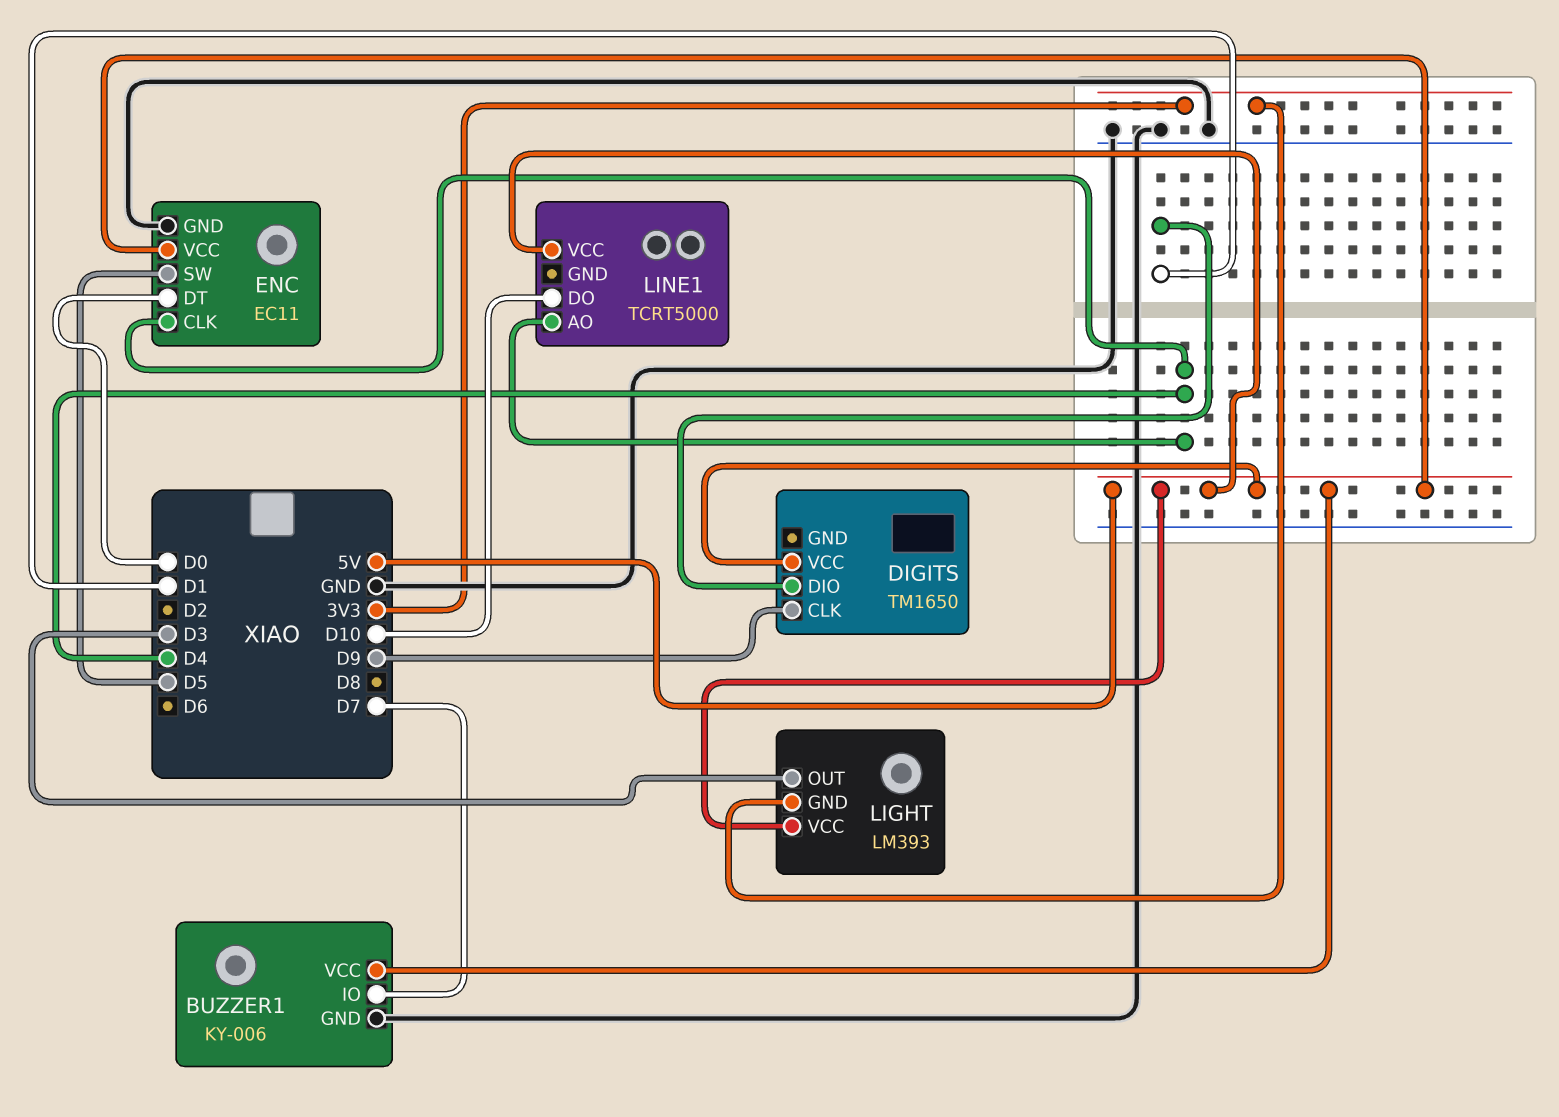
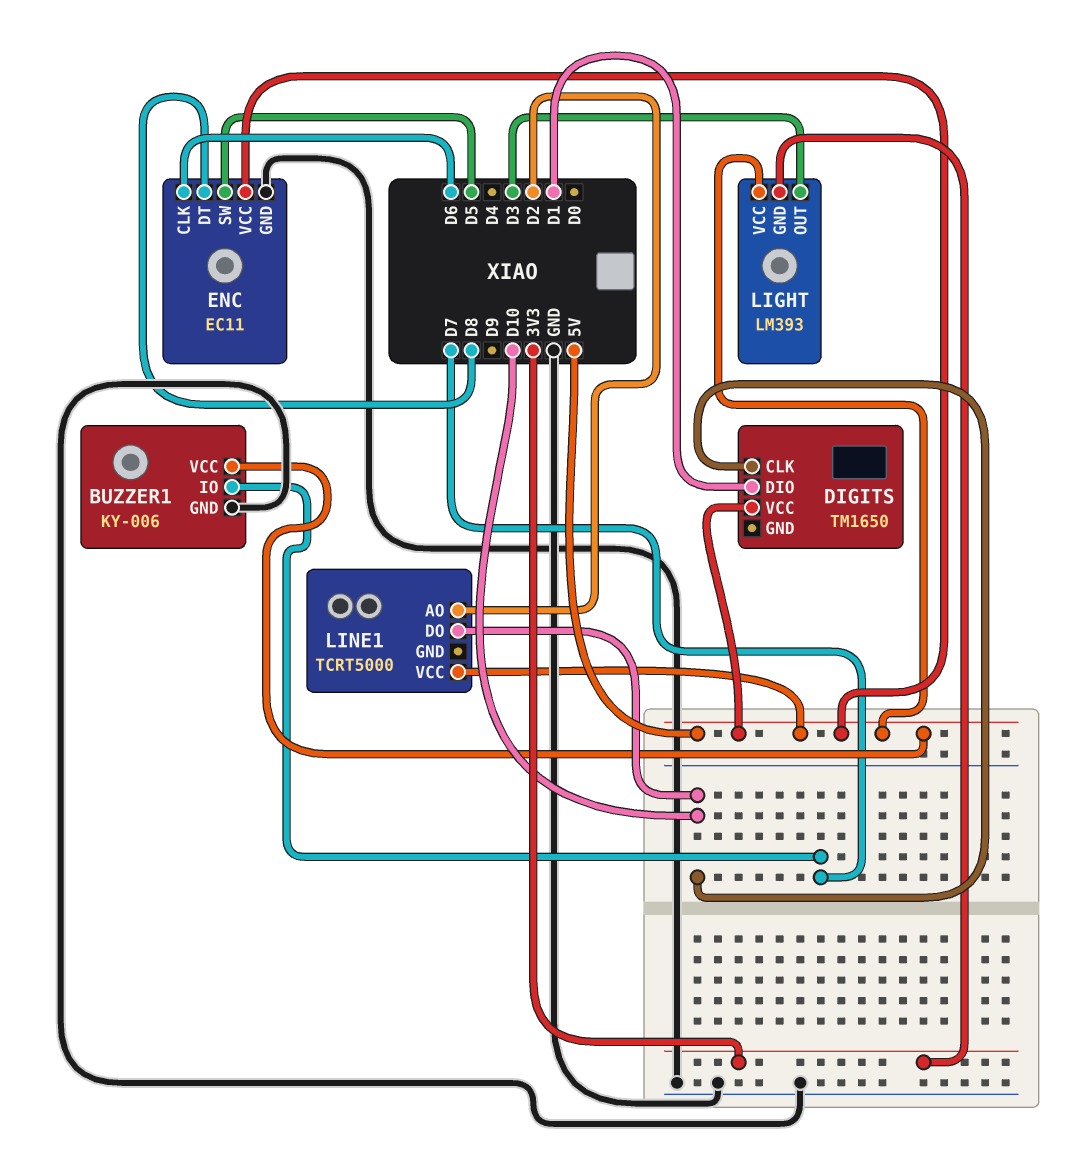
DIGITS pin CLK: D9 -> D10
ENC pin CLK: D4 -> D6
ENC pin DT: D0 -> D8
LINE1 pin AO: D4 -> D2

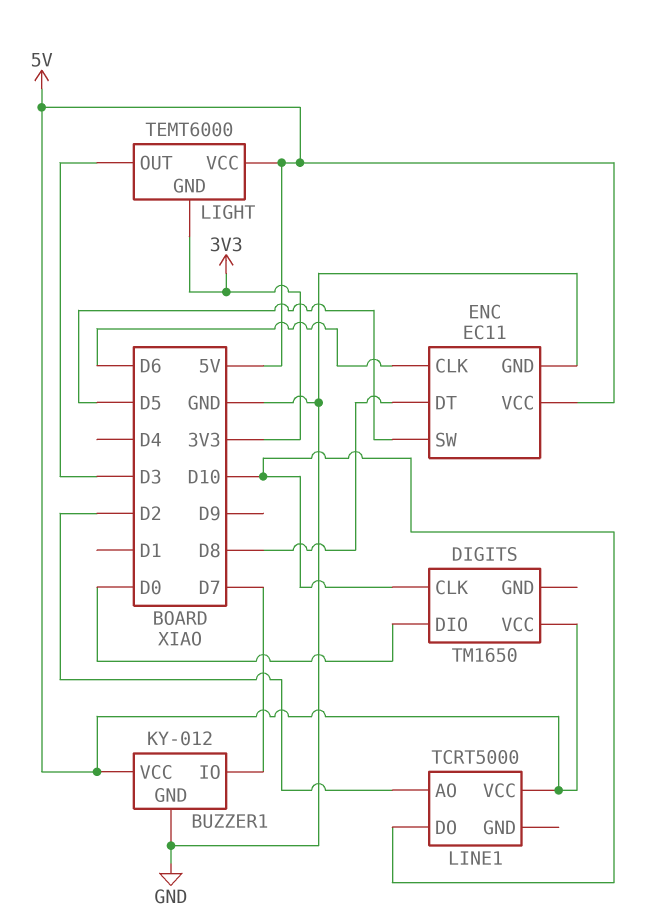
BUZZER1: KY-006 -> KY-012
DIGITS pin DIO: D1 -> D0
LIGHT: LM393 -> TEMT6000

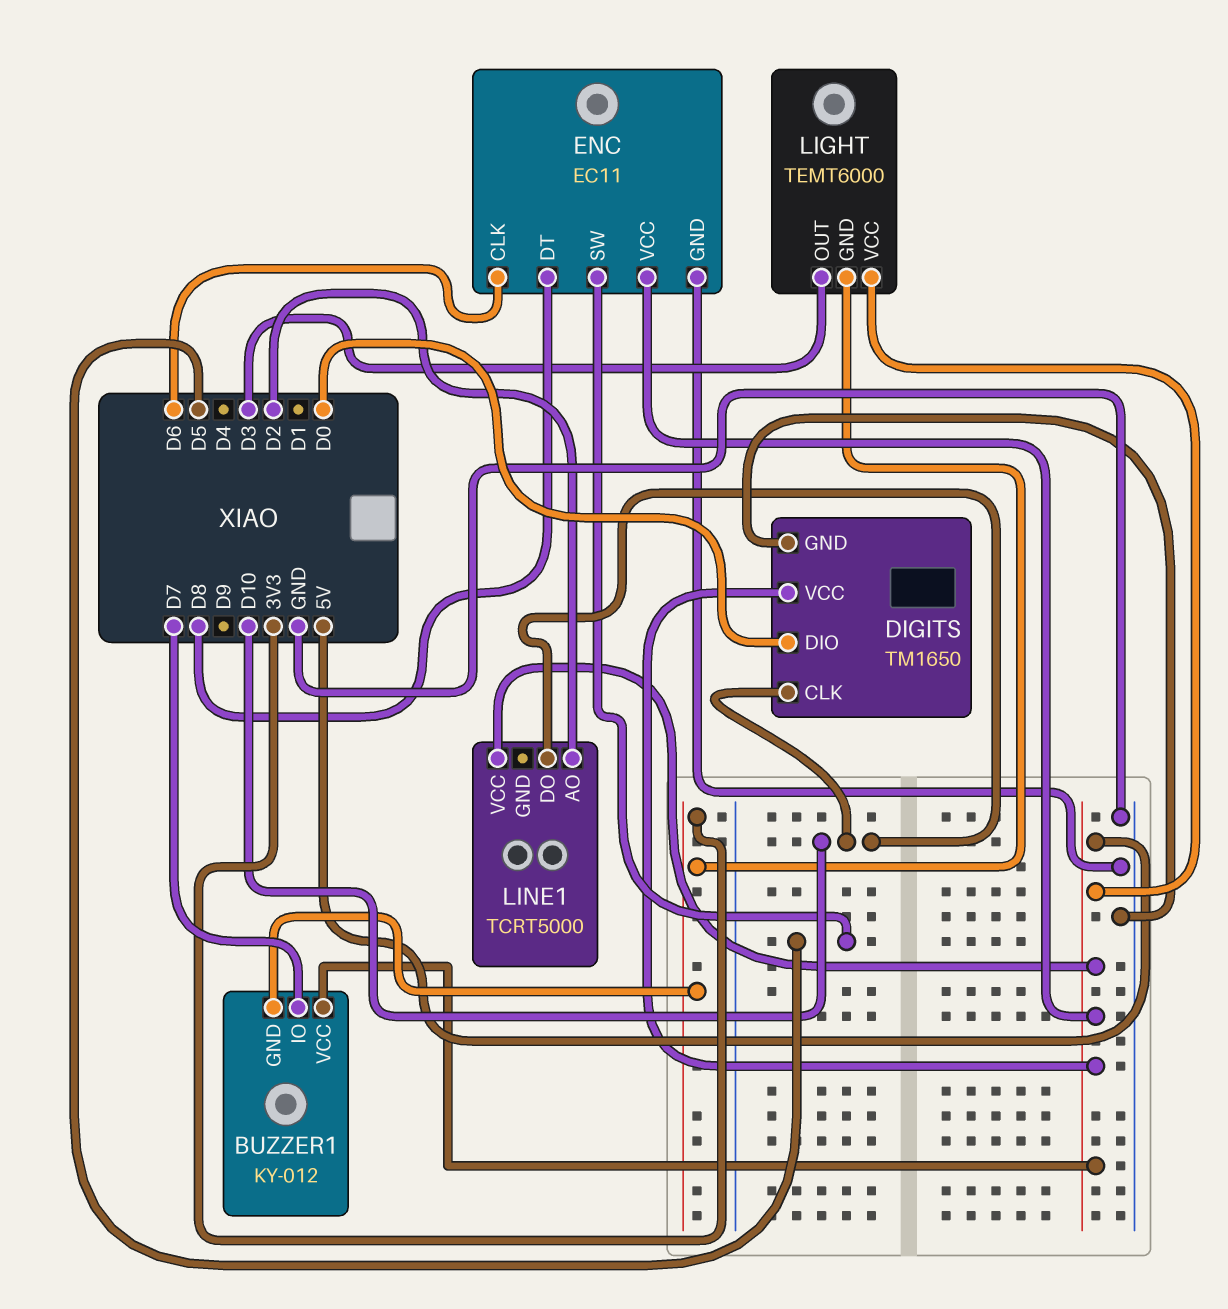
BUZZER1 pin GND: GND -> 3V3
DIGITS pin GND: none -> GND

